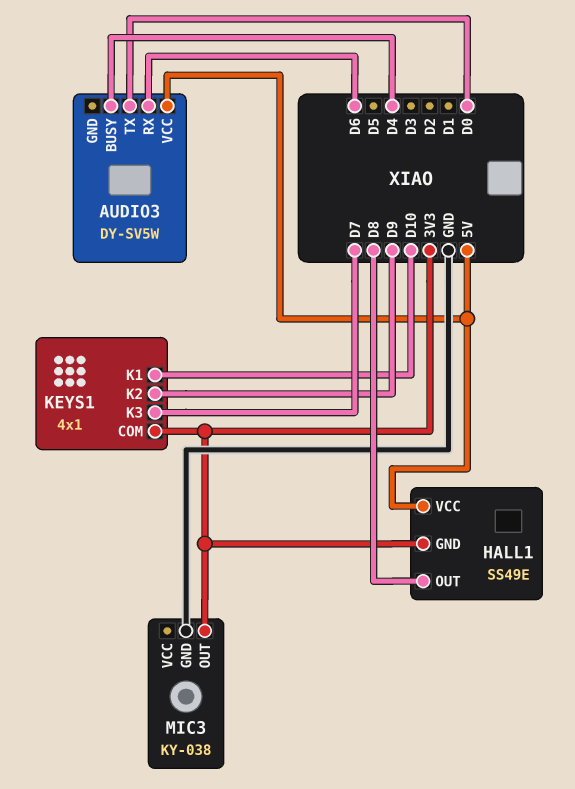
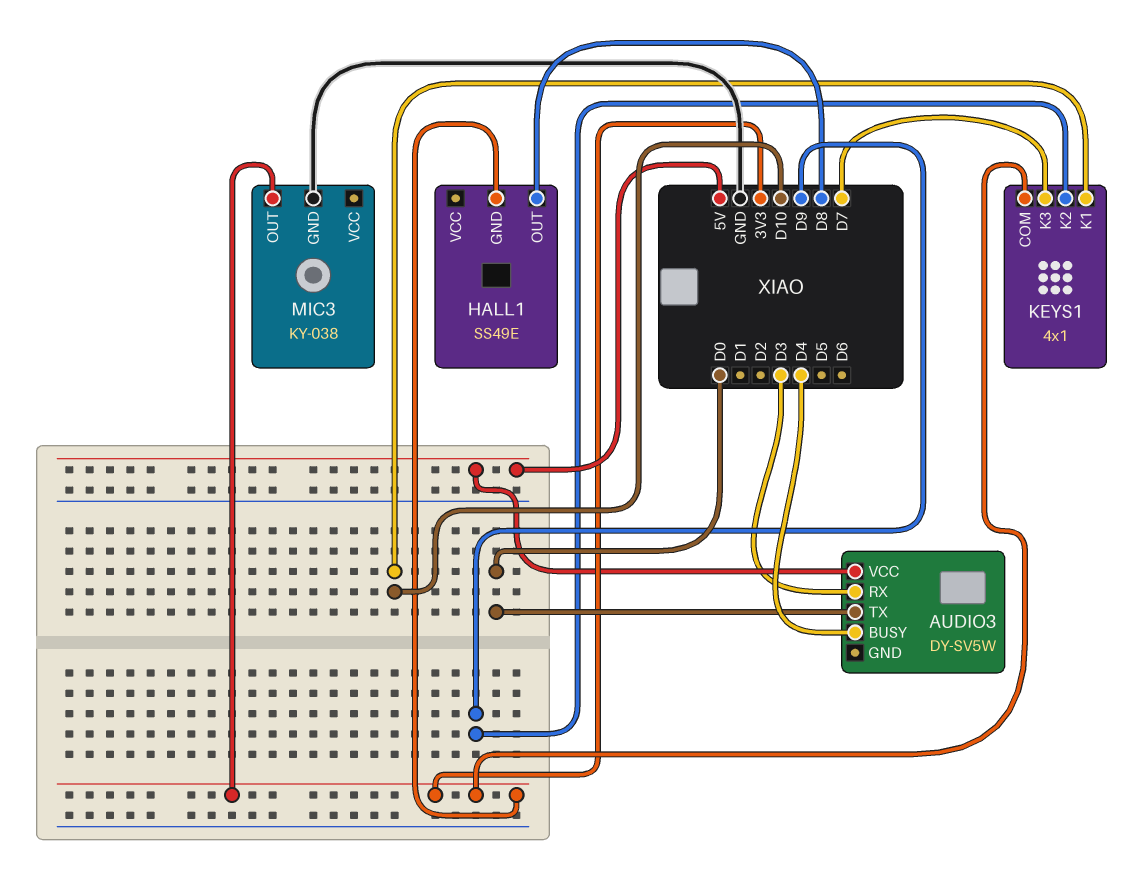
AUDIO3 pin RX: D6 -> D3
HALL1 pin VCC: 5V -> none

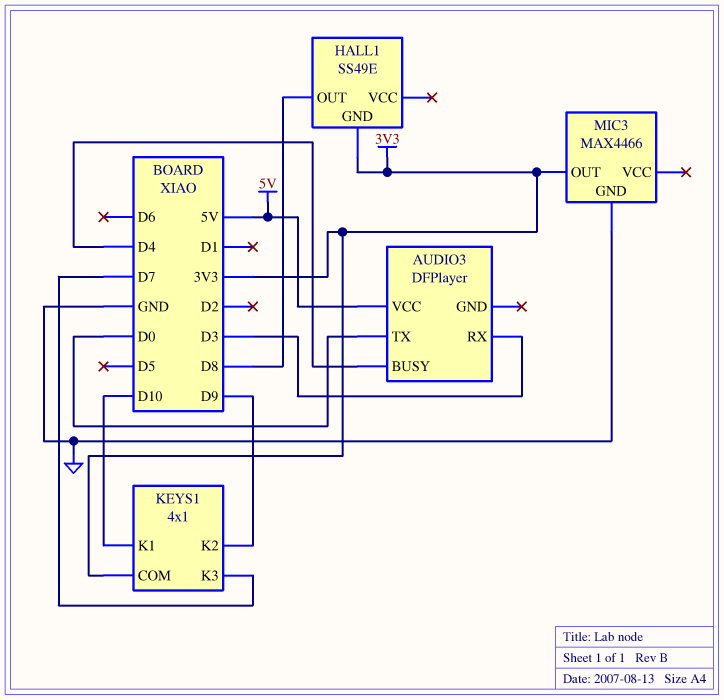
AUDIO3: DY-SV5W -> DFPlayer
MIC3: KY-038 -> MAX4466

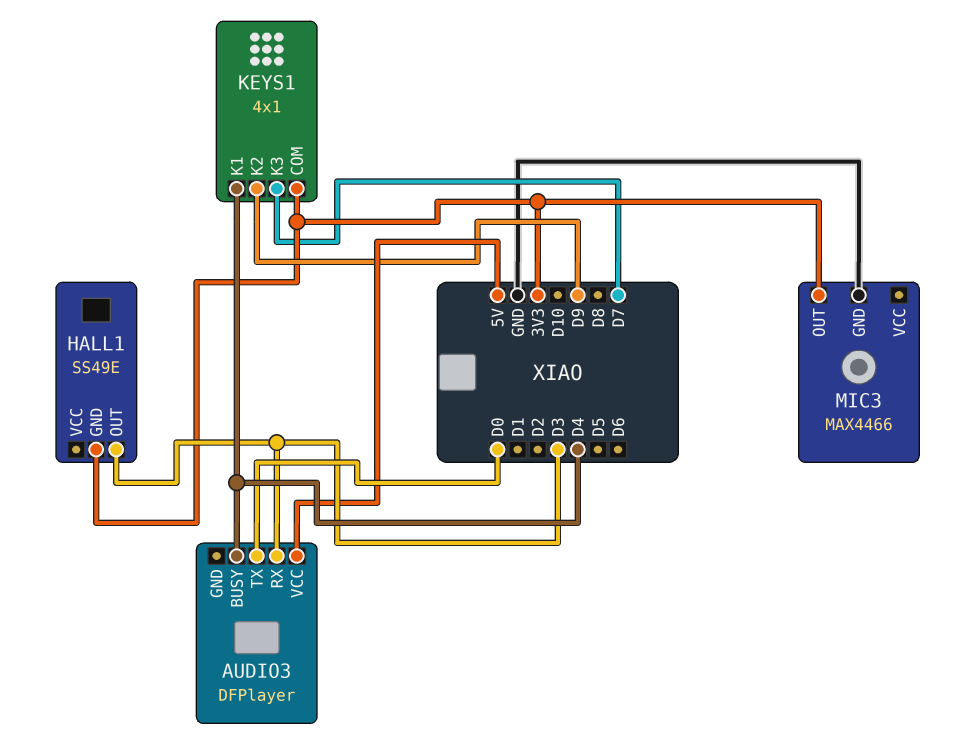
HALL1 pin OUT: D8 -> D3
KEYS1 pin K1: D10 -> D4

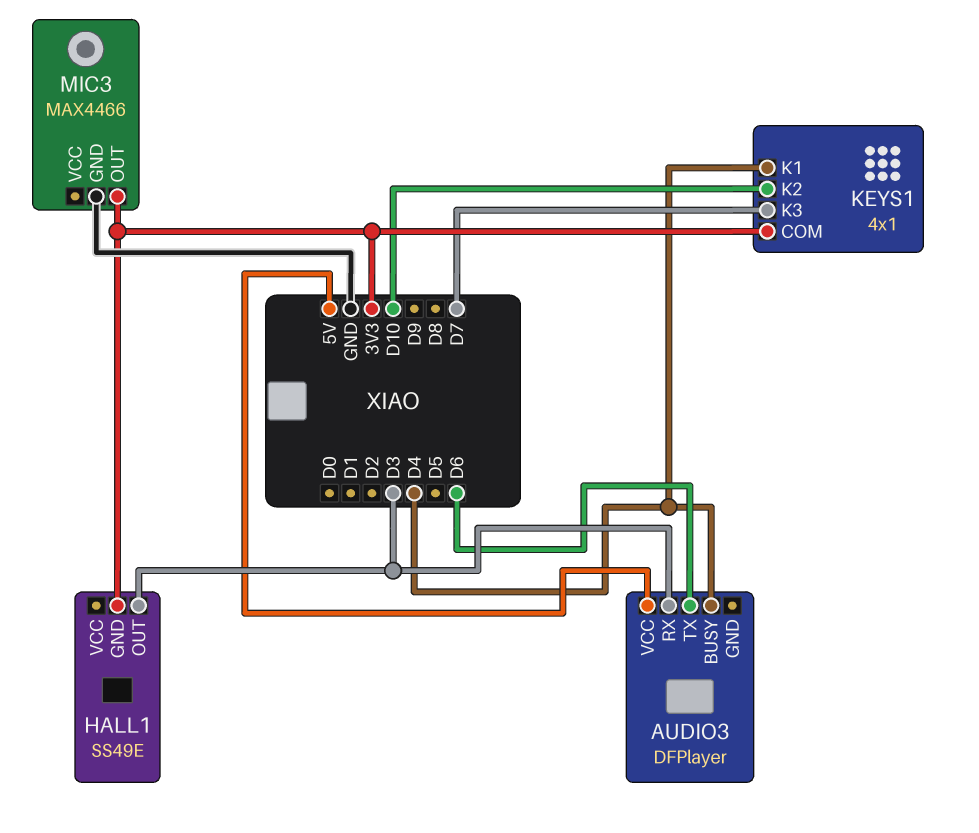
AUDIO3 pin TX: D0 -> D6
KEYS1 pin K2: D9 -> D10

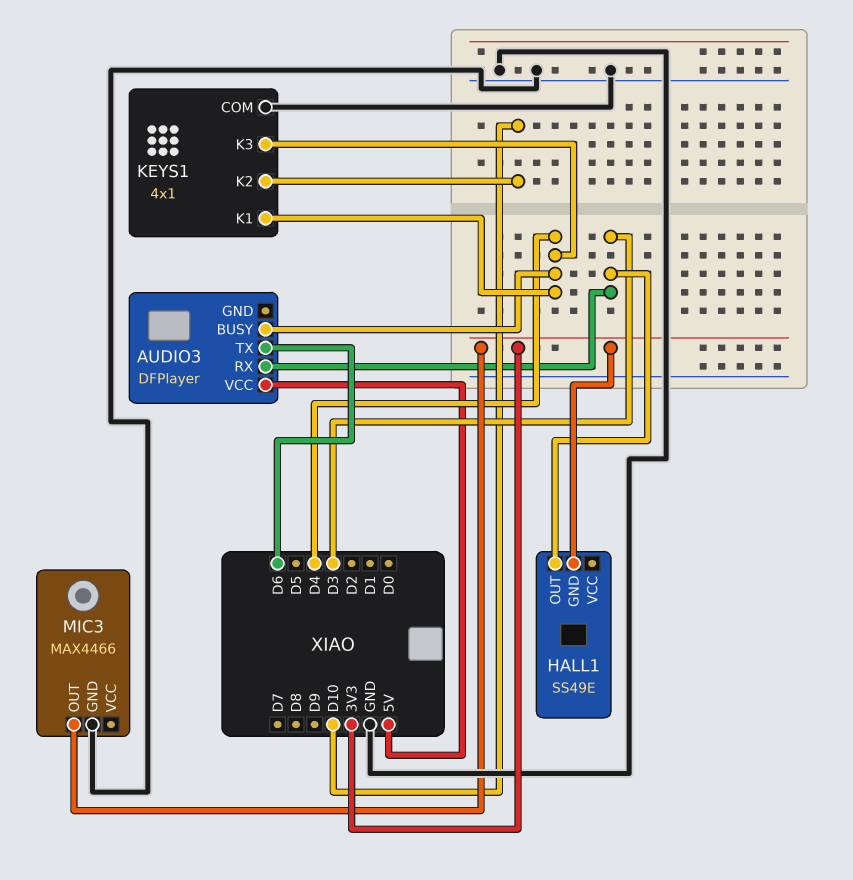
KEYS1 pin COM: 3V3 -> GND
KEYS1 pin K3: D7 -> D4

